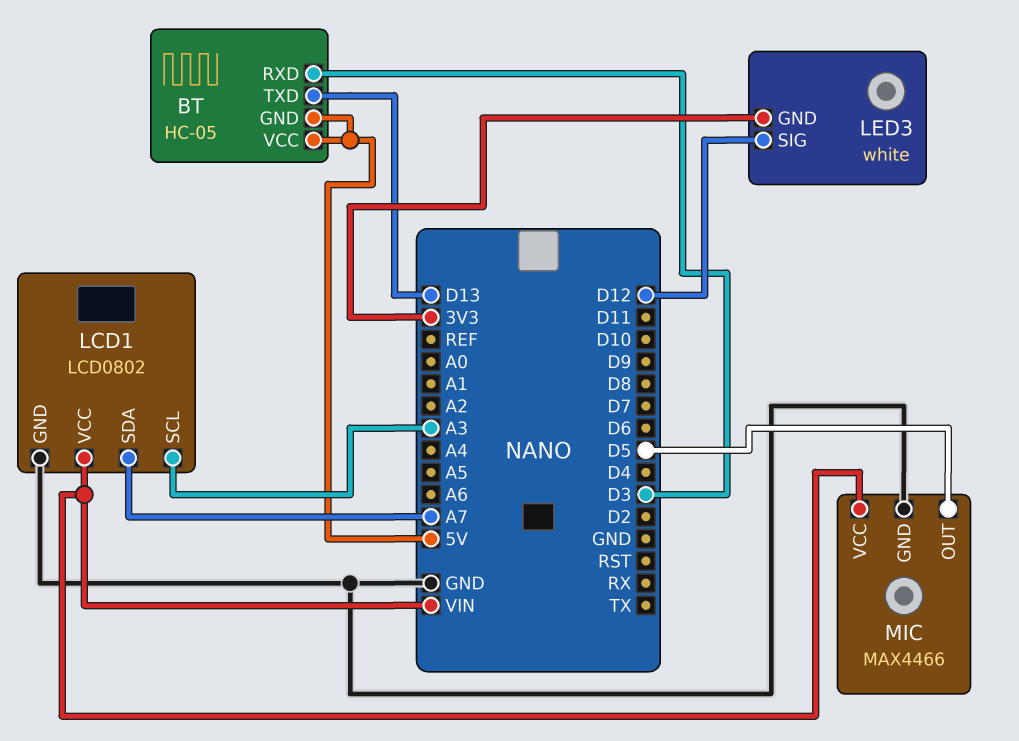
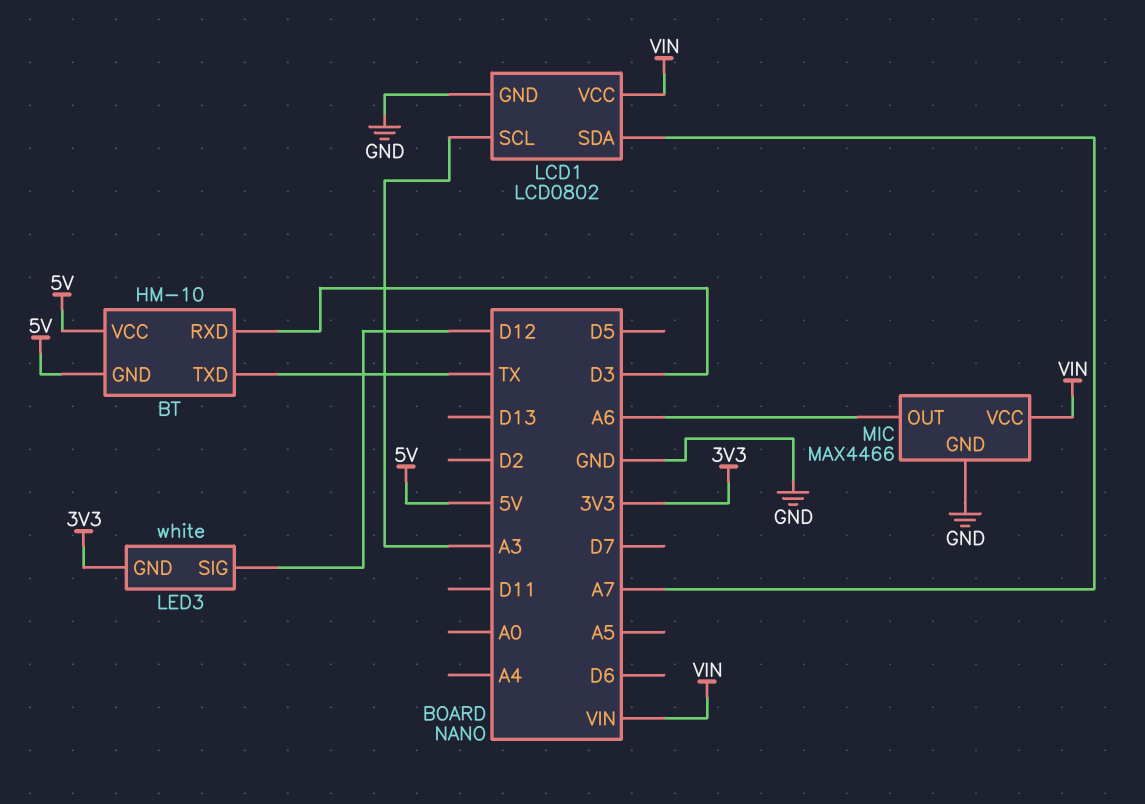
BT: HC-05 -> HM-10
BT pin TXD: D13 -> TX
MIC pin OUT: D5 -> A6

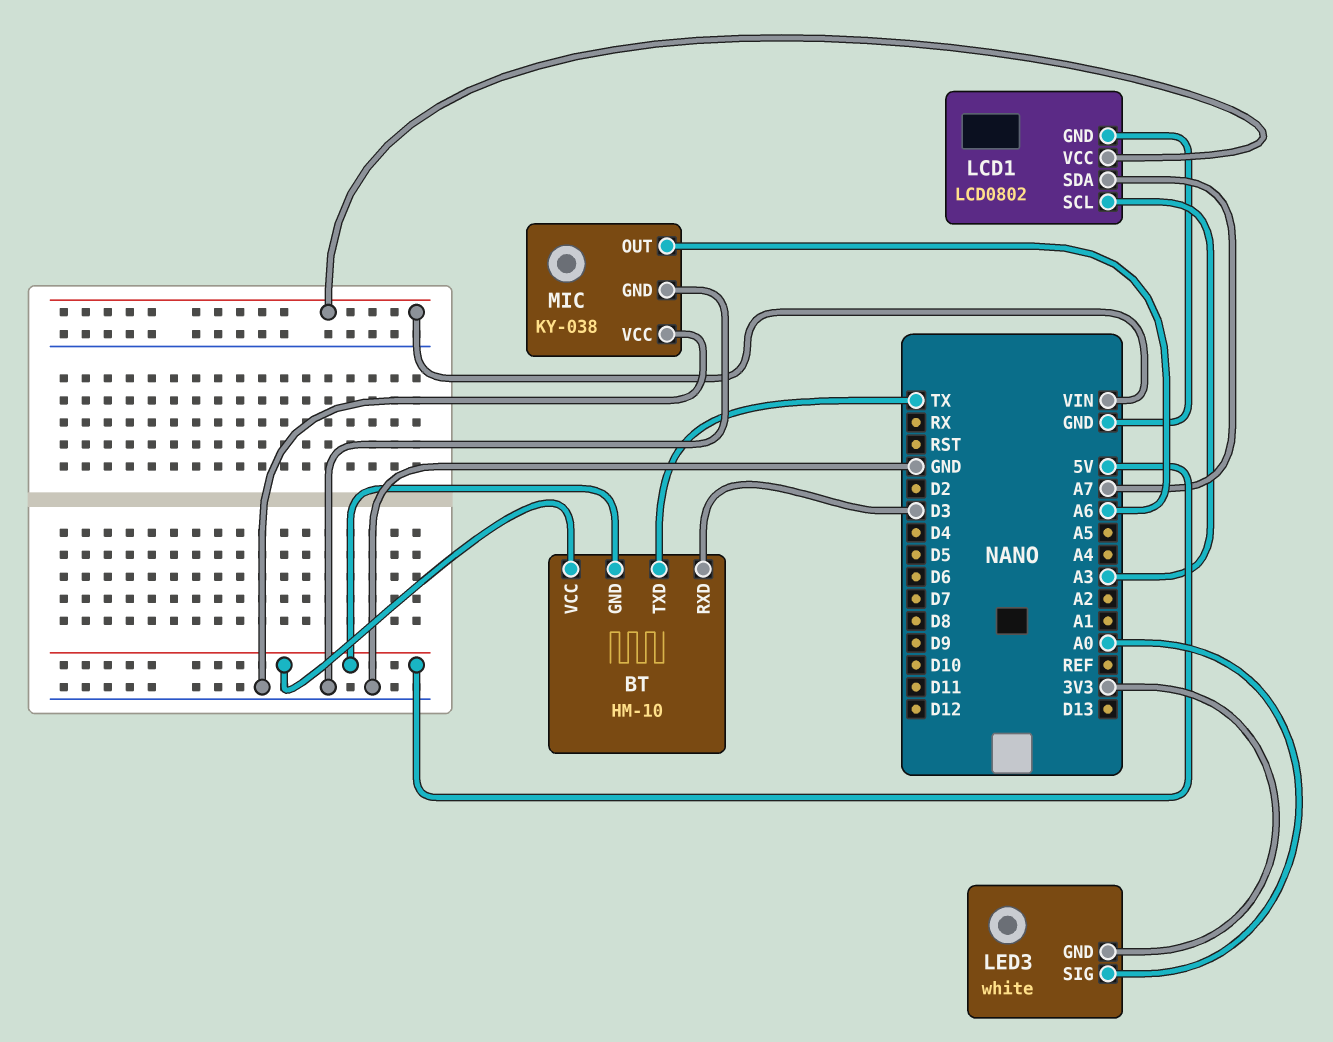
LED3 pin SIG: D12 -> A0
MIC: MAX4466 -> KY-038
MIC pin VCC: VIN -> GND

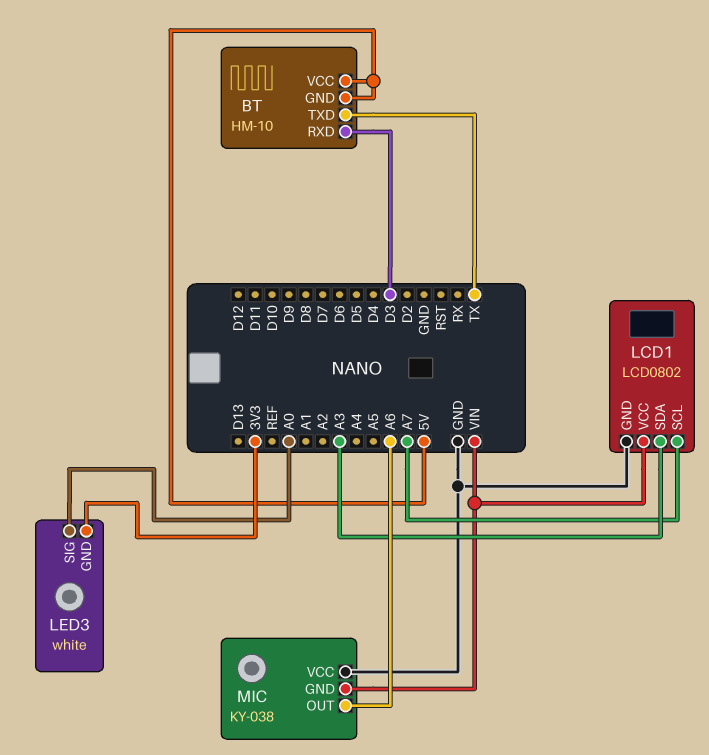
LCD1 pin SCL: A3 -> A7
LCD1 pin SDA: A7 -> A3
MIC pin GND: GND -> VIN

